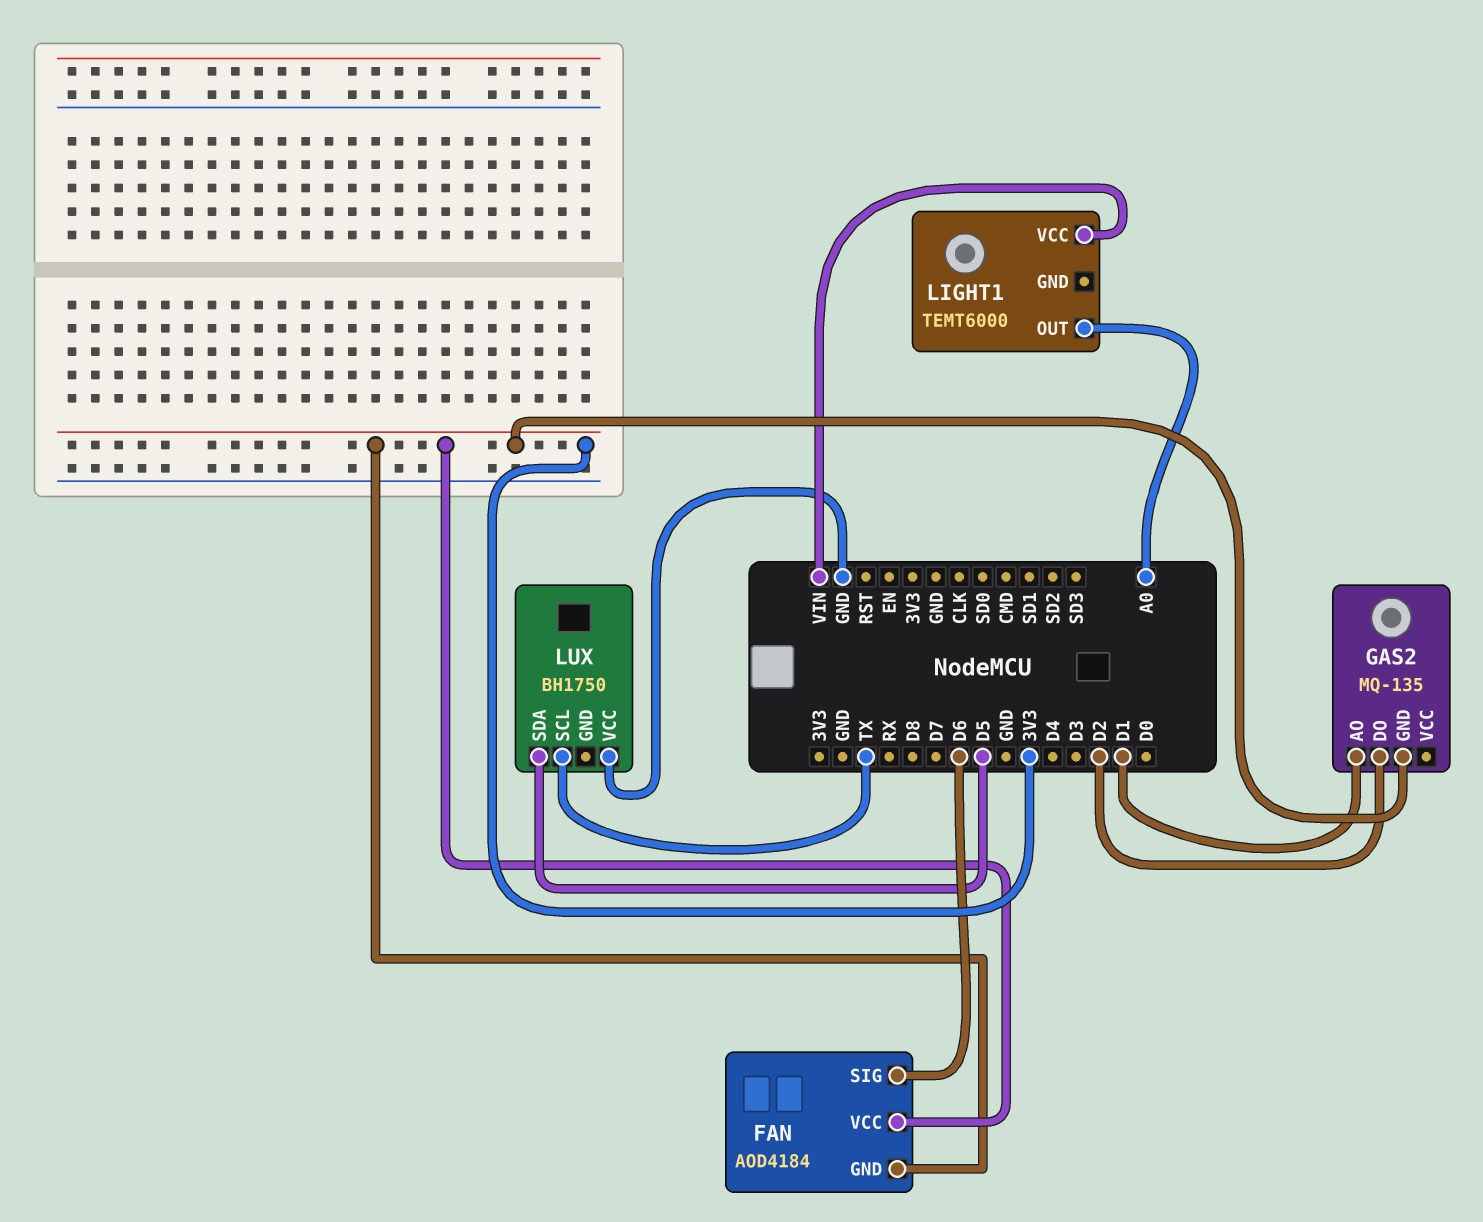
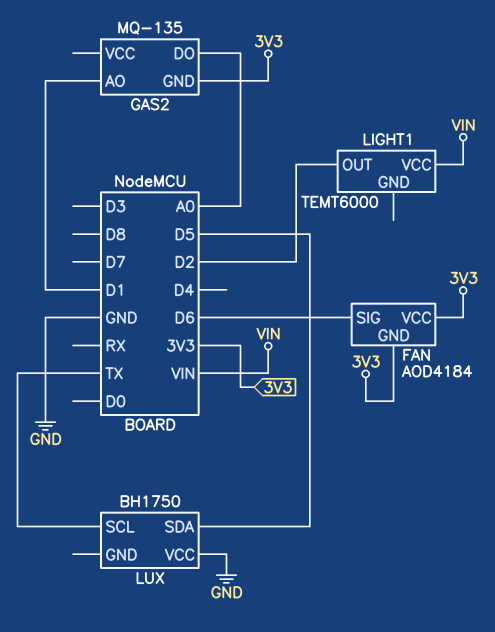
GAS2 pin DO: D2 -> A0
LIGHT1 pin OUT: A0 -> D2

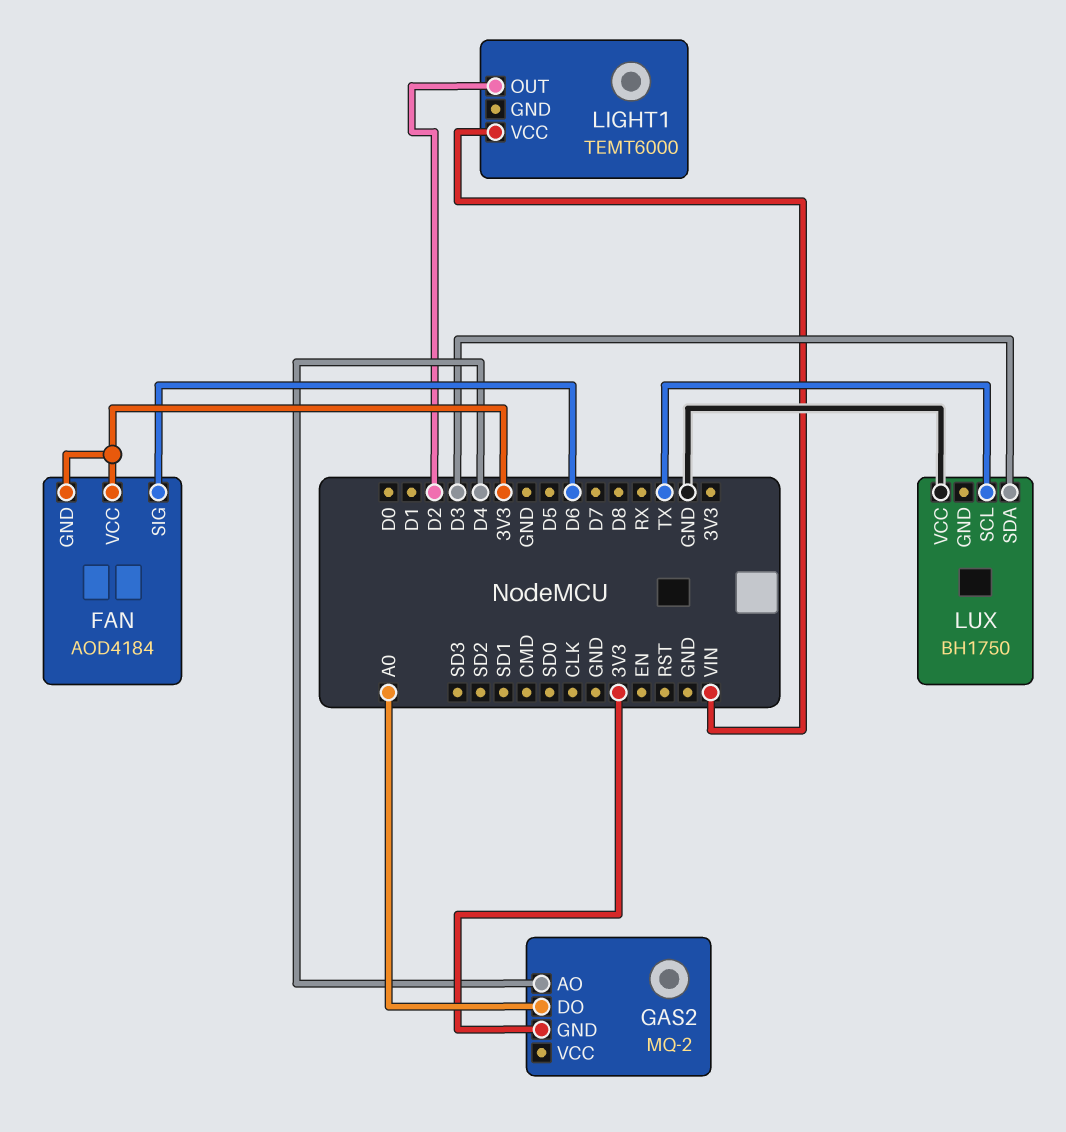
GAS2: MQ-135 -> MQ-2
GAS2 pin AO: D1 -> D4
LUX pin SDA: D5 -> D3

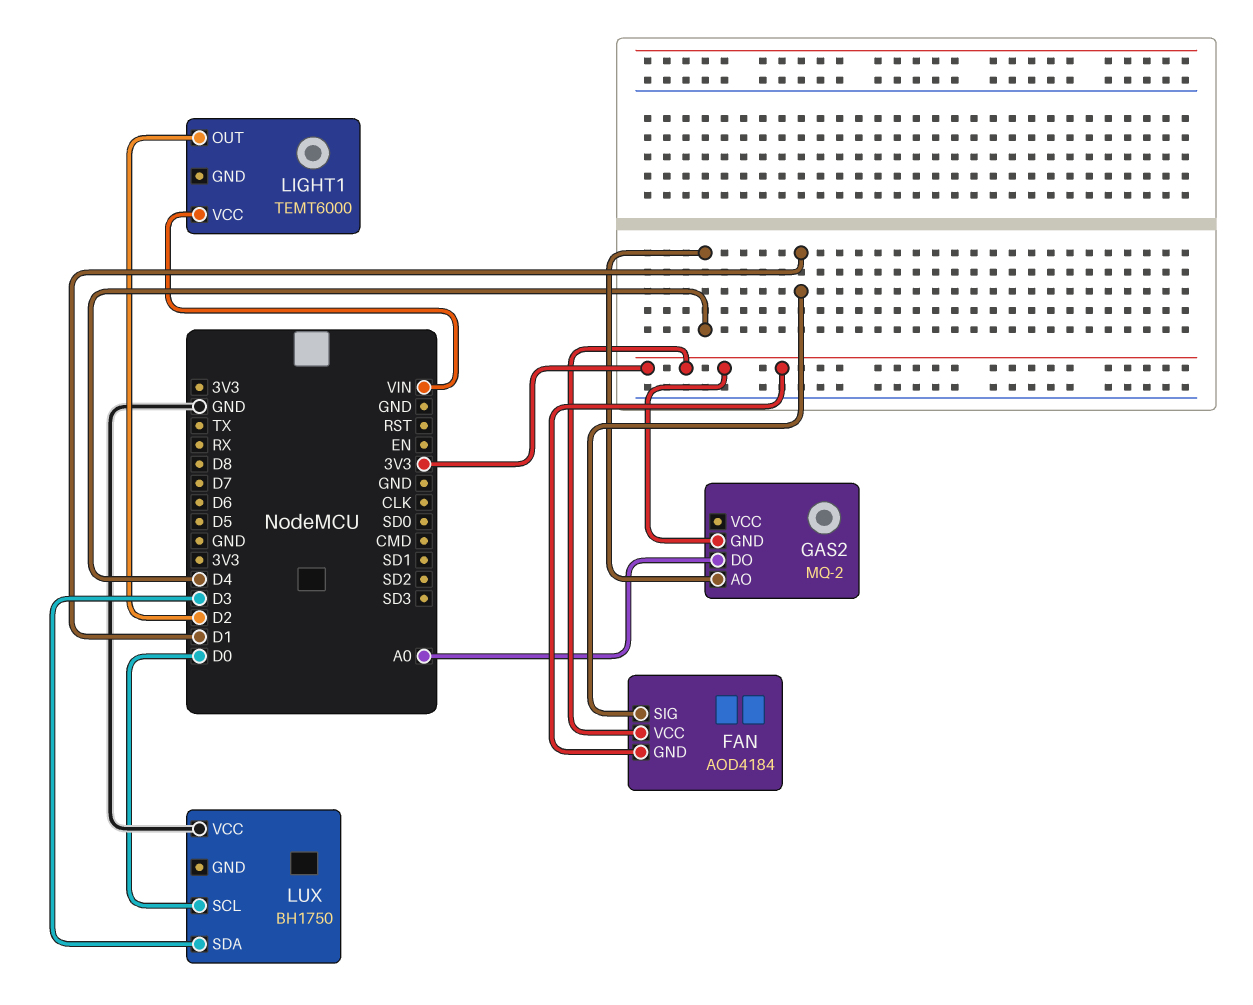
FAN pin SIG: D6 -> D1
LUX pin SCL: TX -> D0

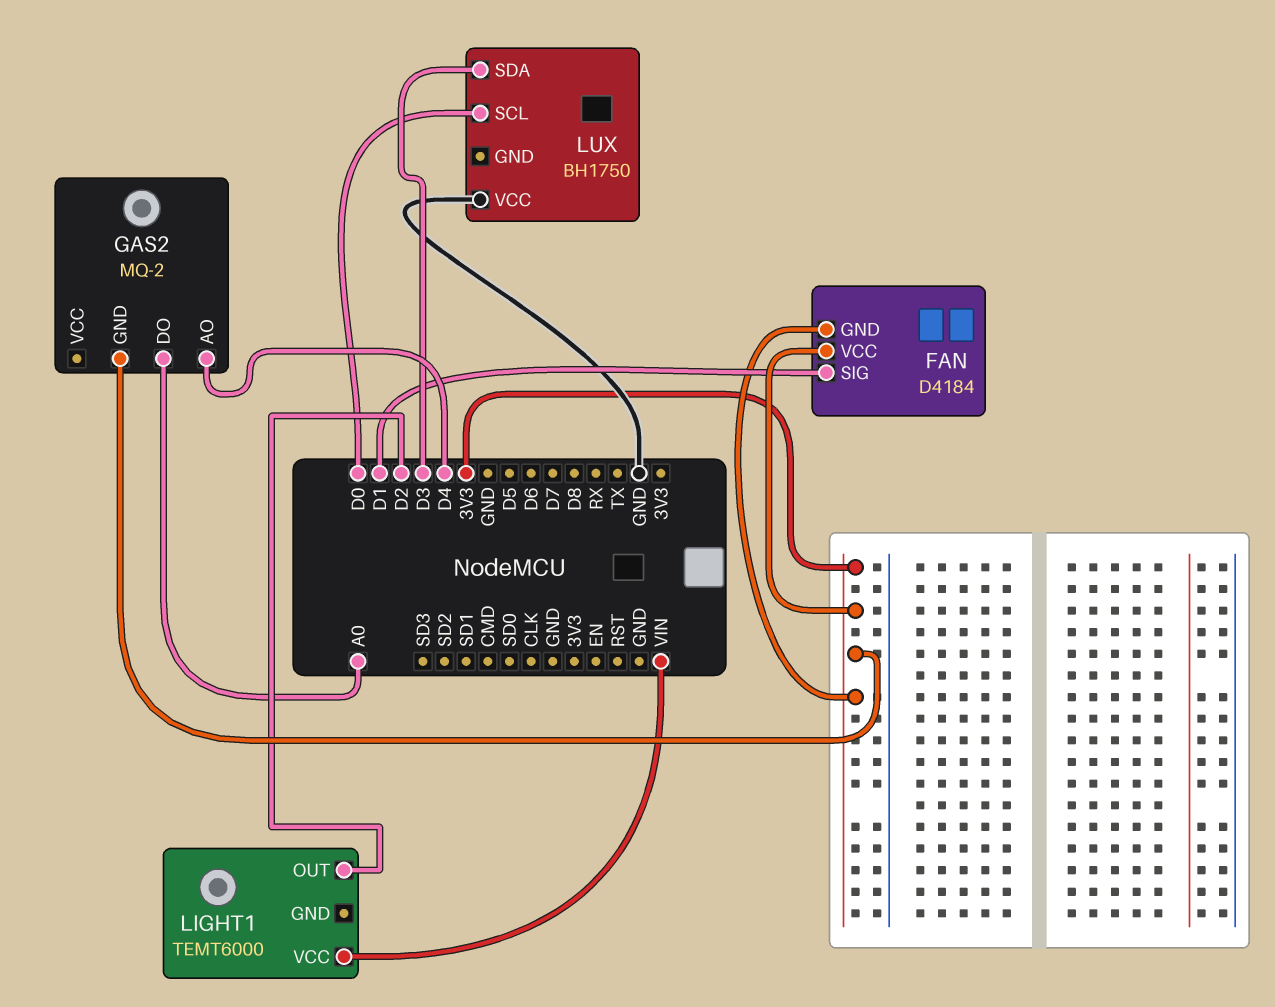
FAN: AOD4184 -> D4184

